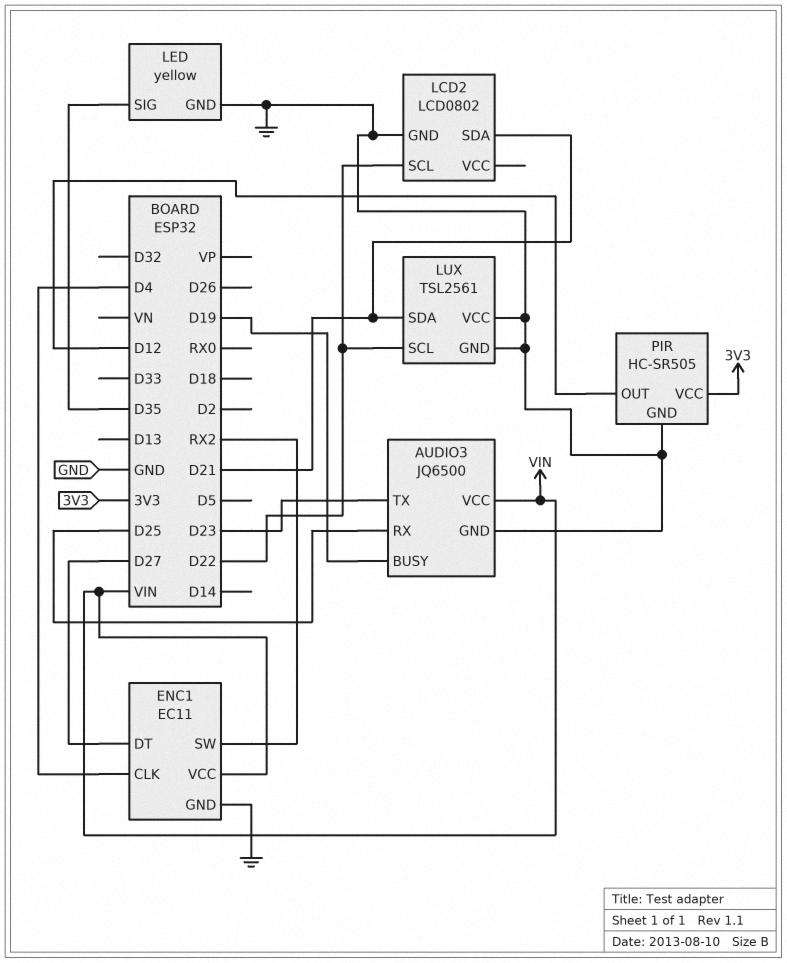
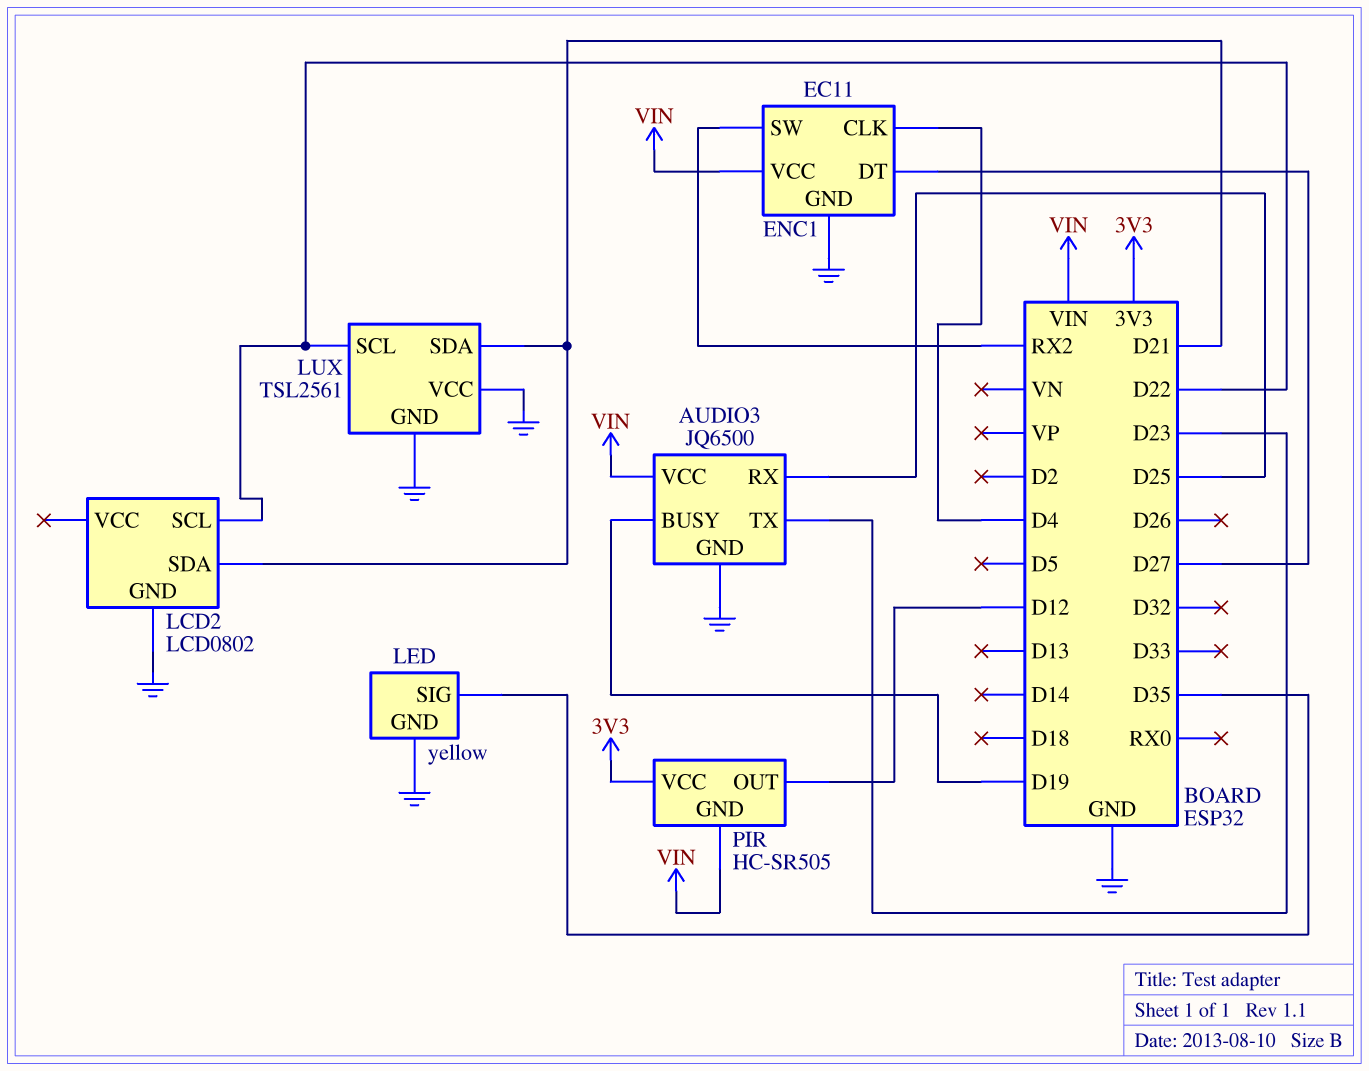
PIR pin GND: GND -> VIN

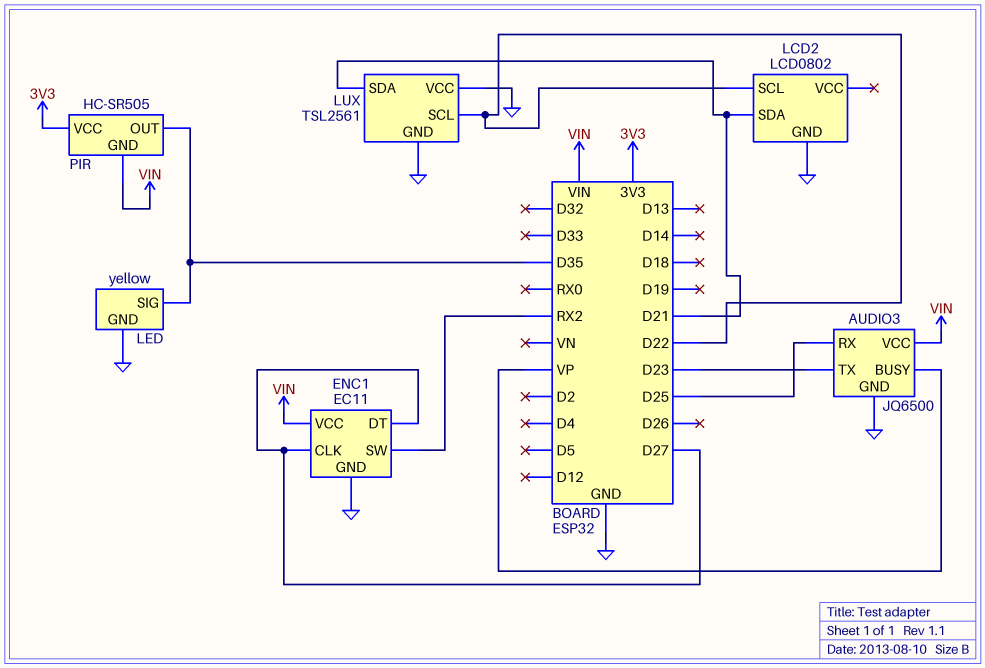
AUDIO3 pin BUSY: D19 -> VP
ENC1 pin CLK: D4 -> D27
PIR pin OUT: D12 -> D35

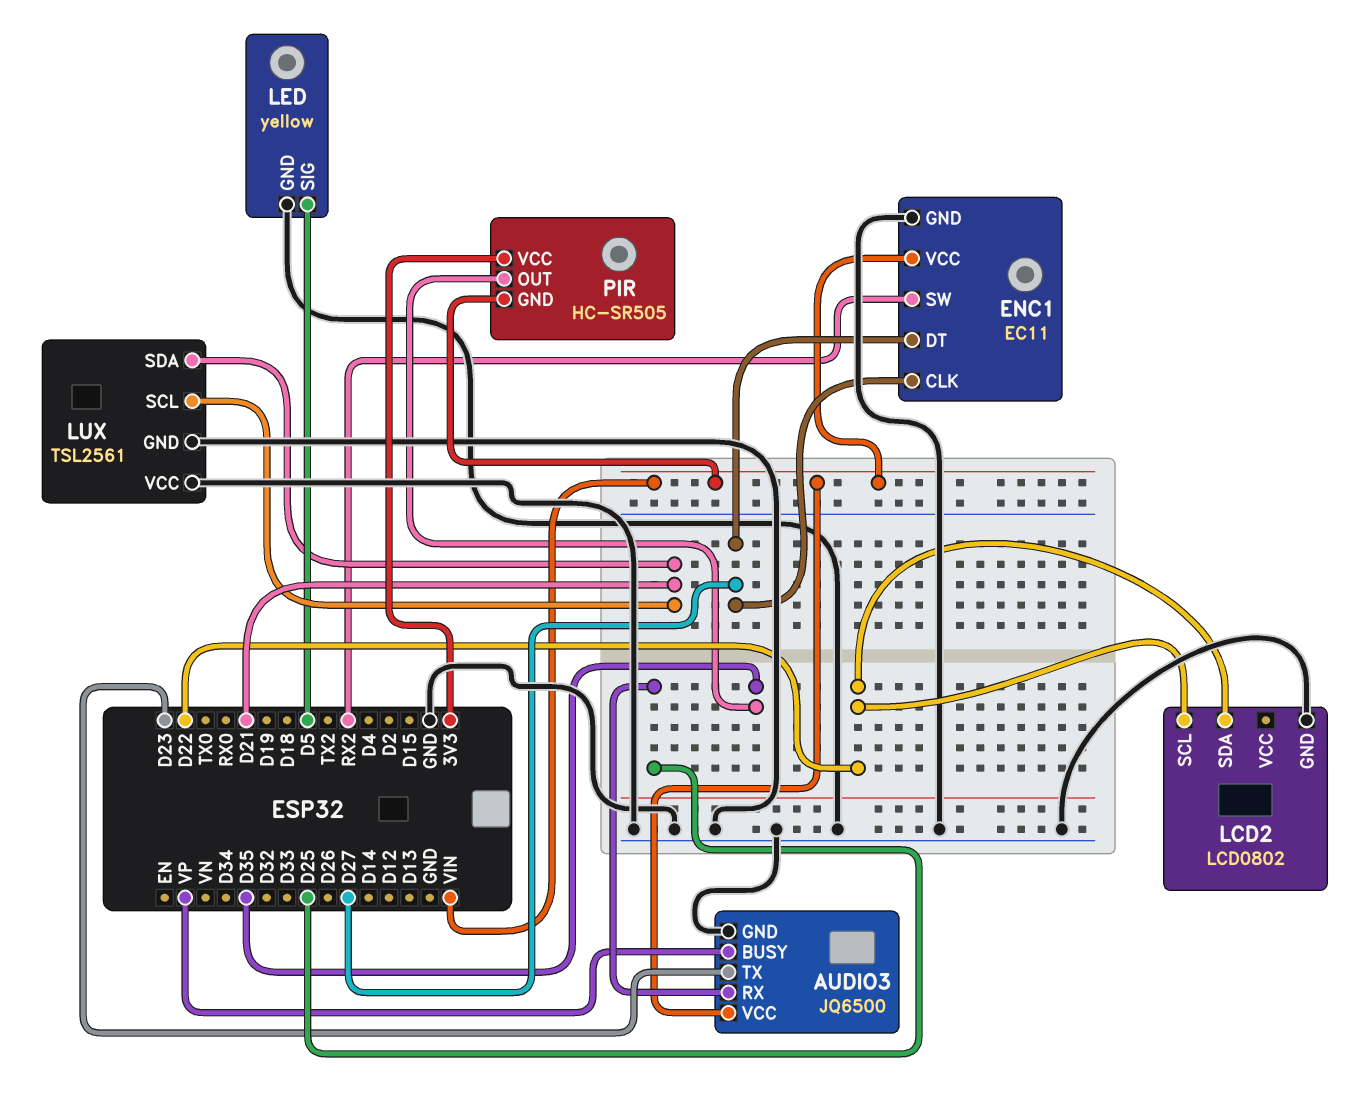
LCD2 pin SDA: D21 -> D22
LED pin SIG: D35 -> D5
LUX pin SCL: D22 -> D21

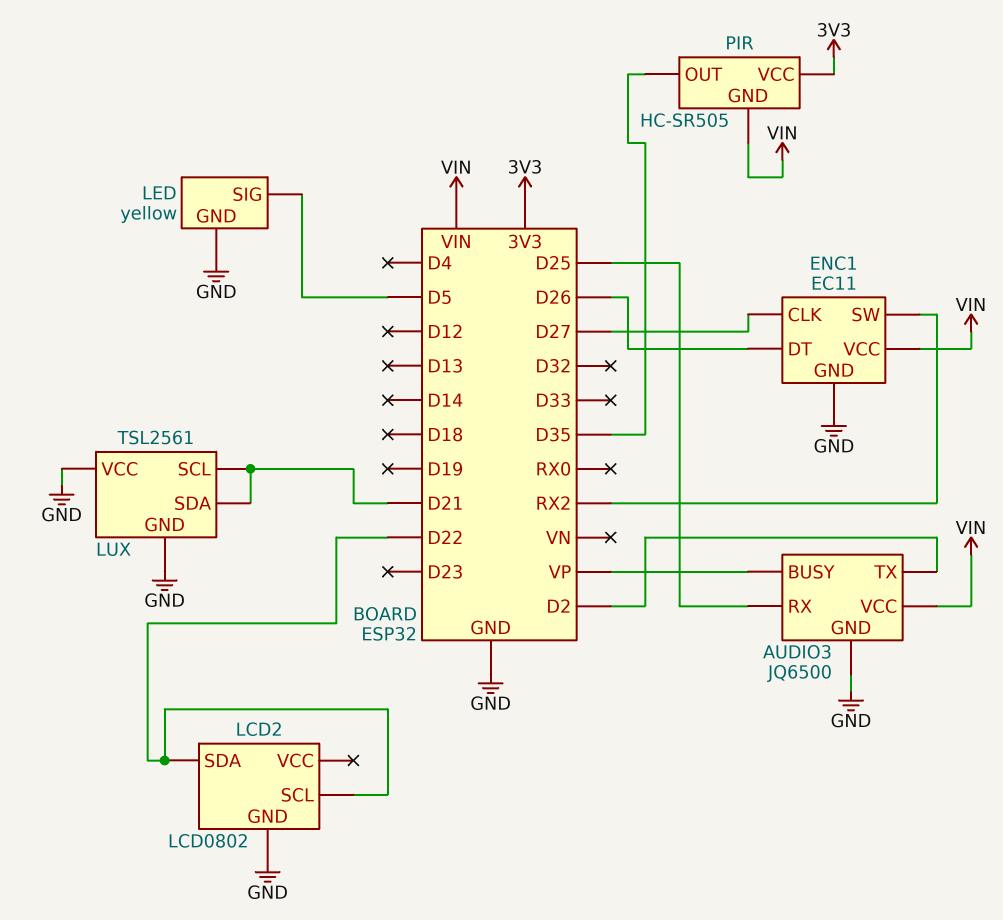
AUDIO3 pin TX: D23 -> D2
ENC1 pin DT: D27 -> D26

